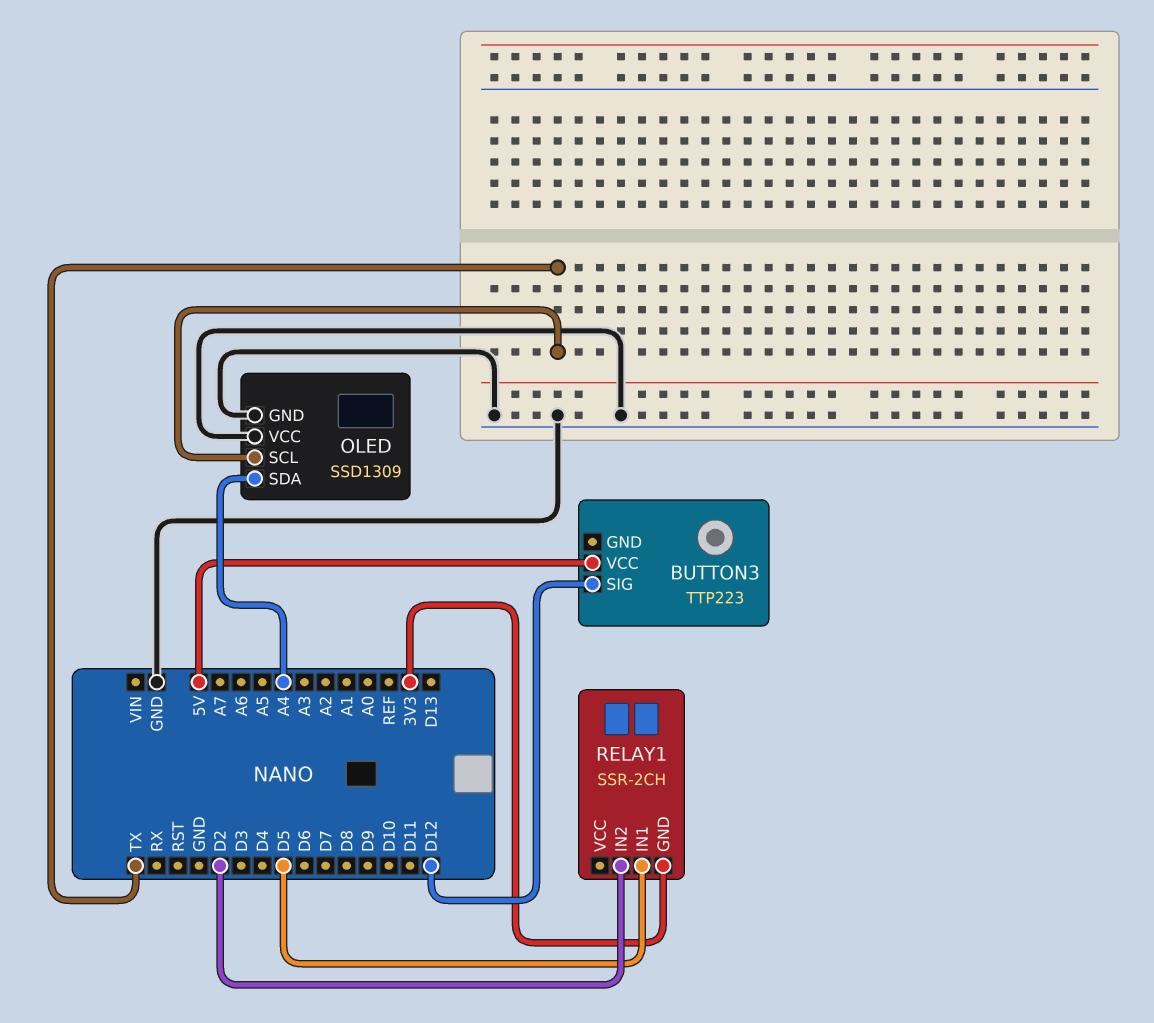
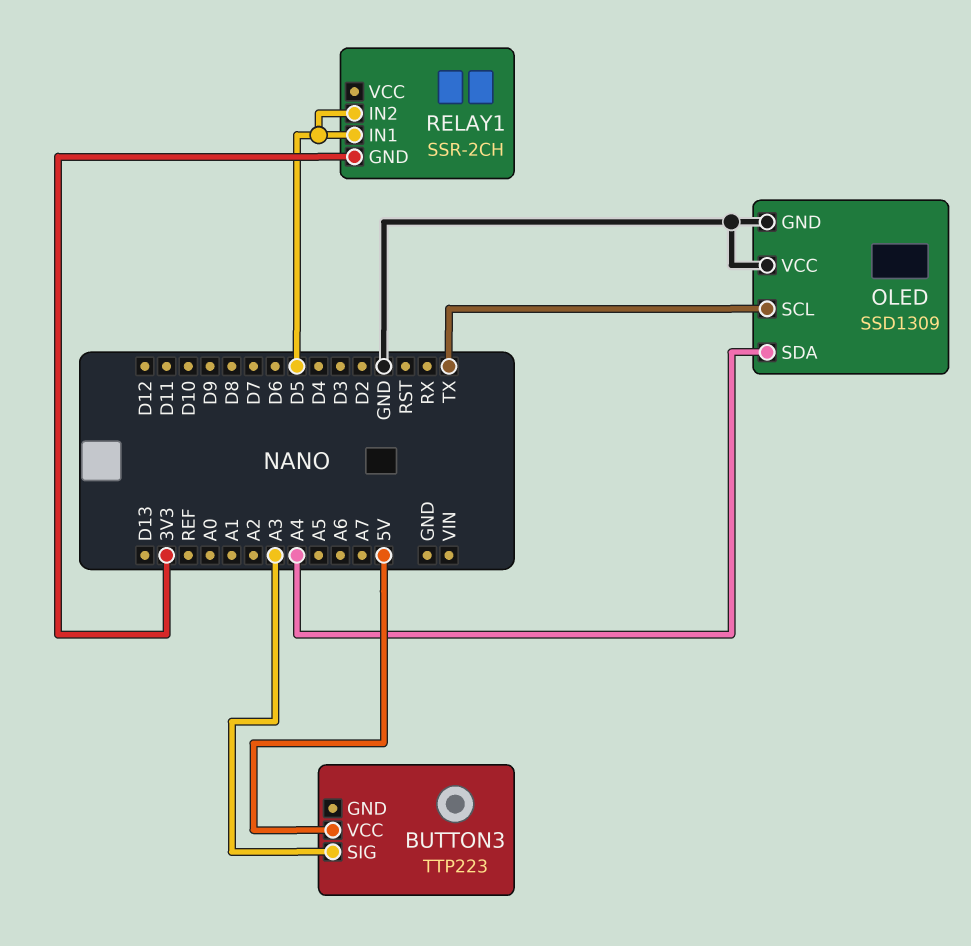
BUTTON3 pin SIG: D12 -> A3
RELAY1 pin IN2: D2 -> D5

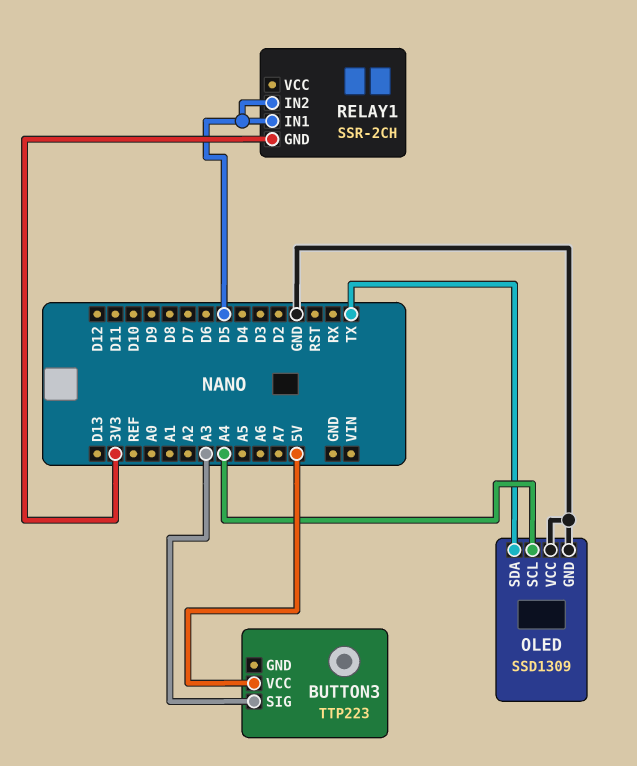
OLED pin SCL: TX -> A4
OLED pin SDA: A4 -> TX

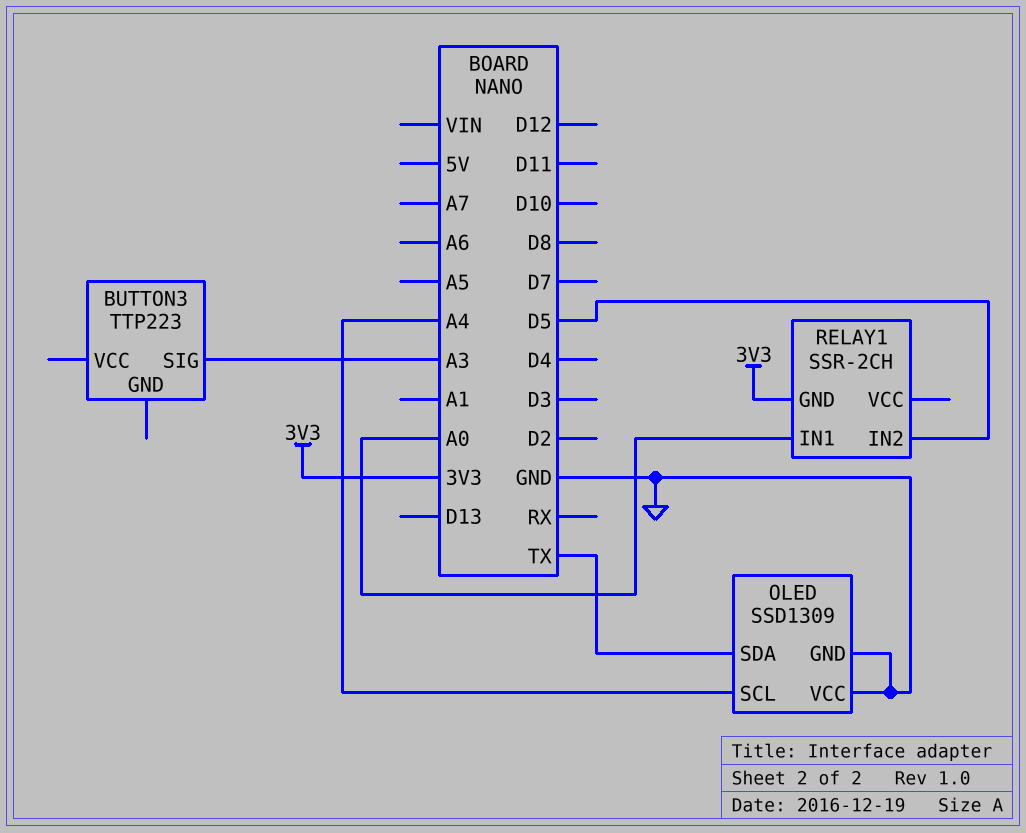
BUTTON3 pin VCC: 5V -> none
RELAY1 pin IN1: D5 -> A0

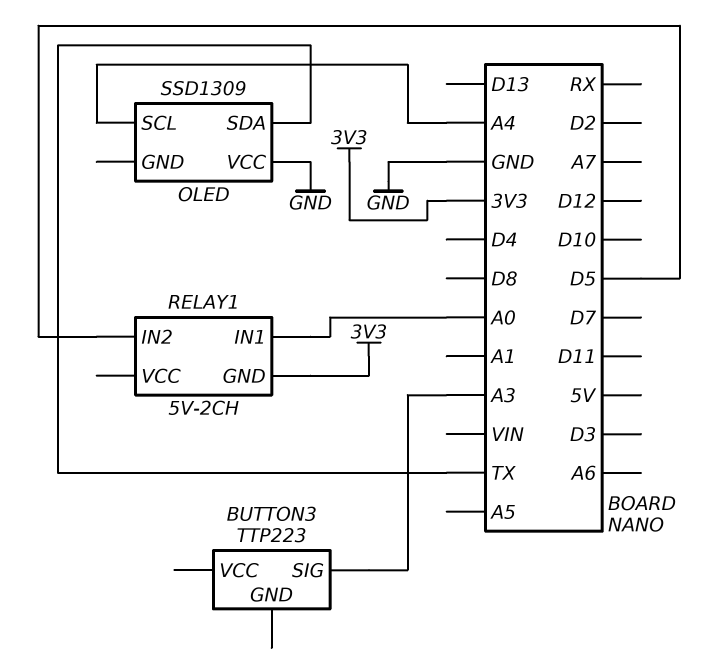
OLED pin GND: GND -> none
RELAY1: SSR-2CH -> 5V-2CH

